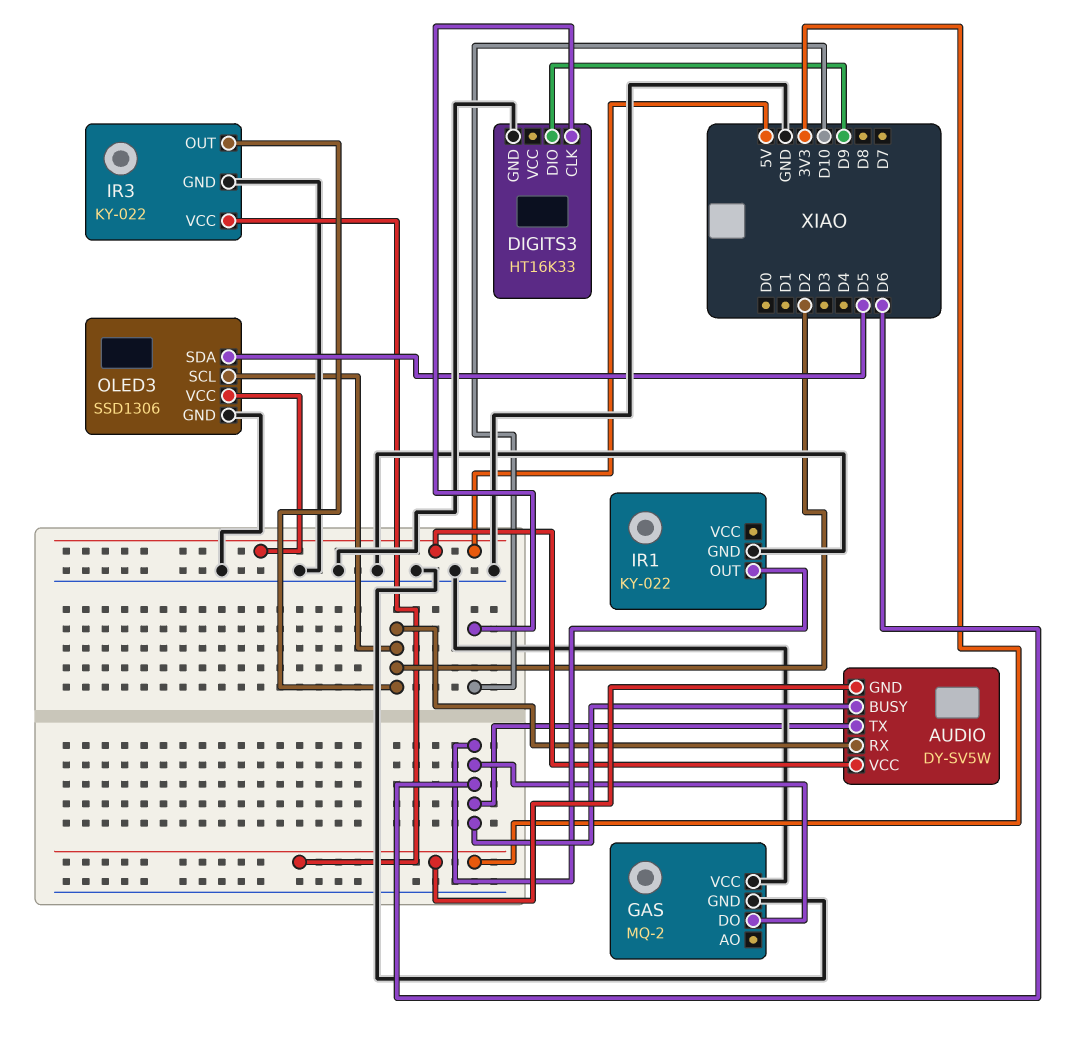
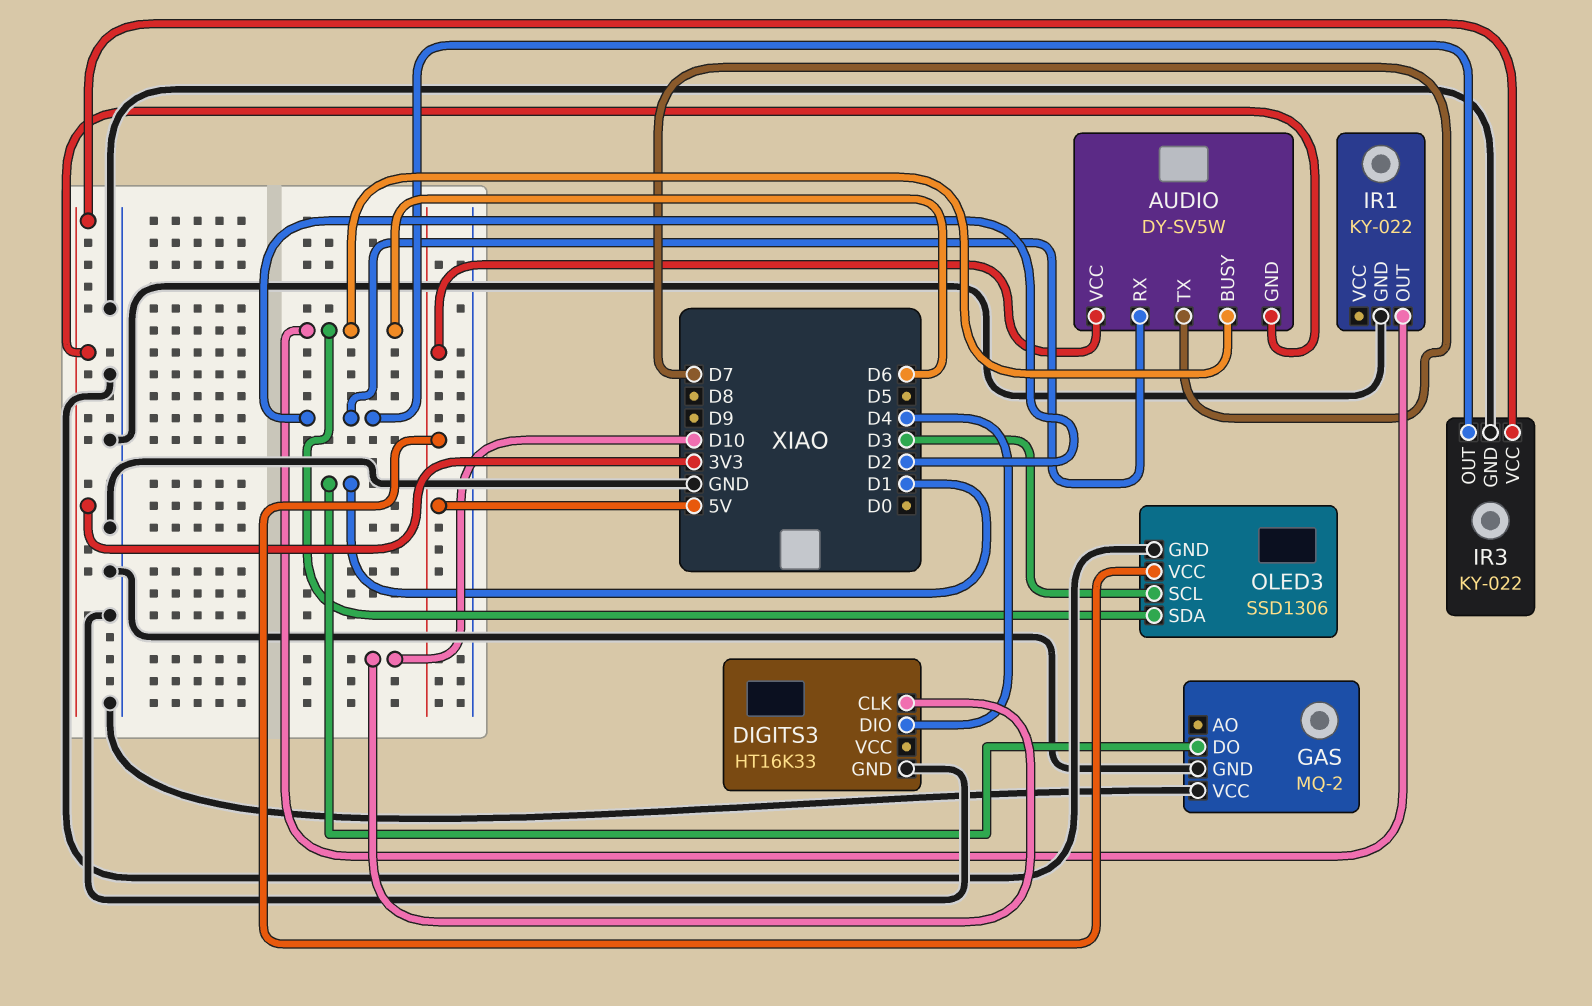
AUDIO pin TX: D6 -> D7
DIGITS3 pin DIO: D9 -> D4
GAS pin DO: D6 -> D1
OLED3 pin SCL: D2 -> D3
OLED3 pin SDA: D5 -> D6

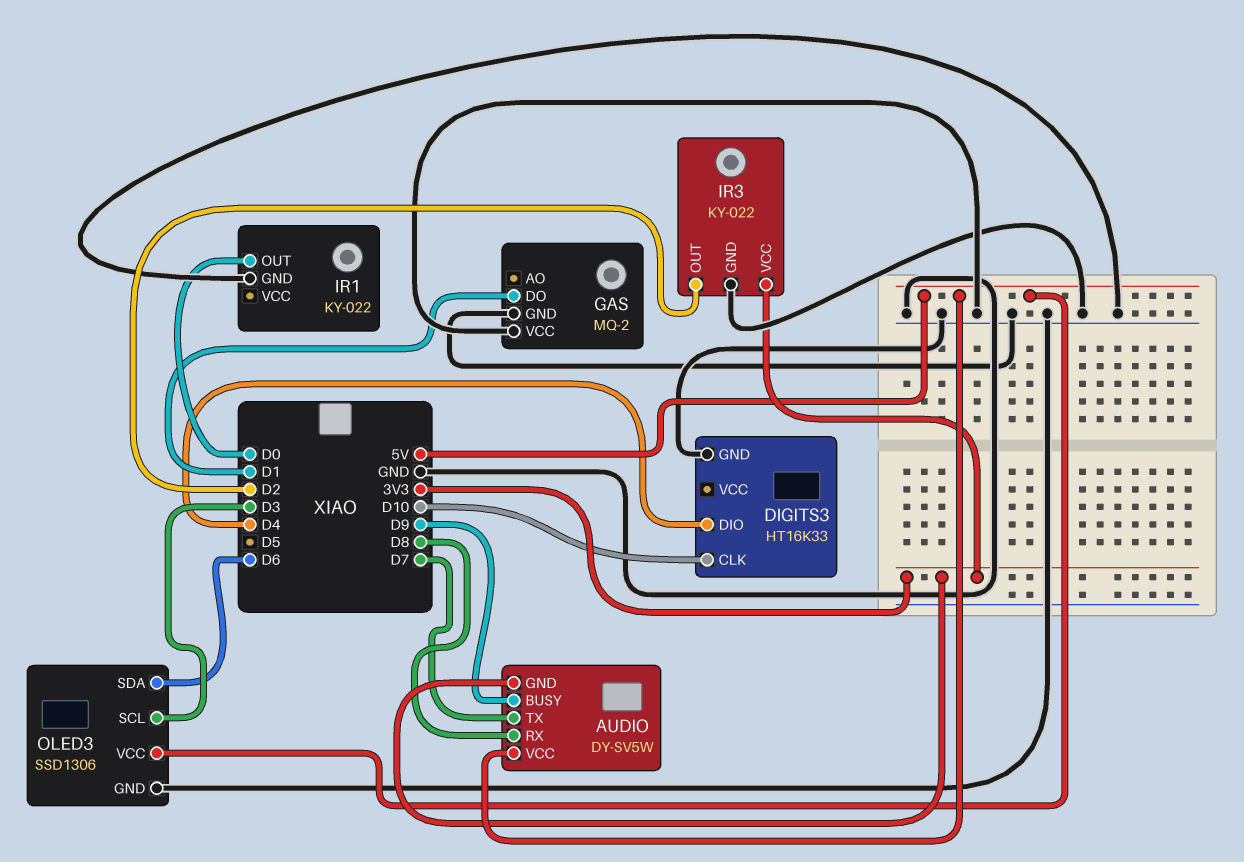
AUDIO pin BUSY: D6 -> D9
AUDIO pin RX: D2 -> D8
IR1 pin OUT: D6 -> D0

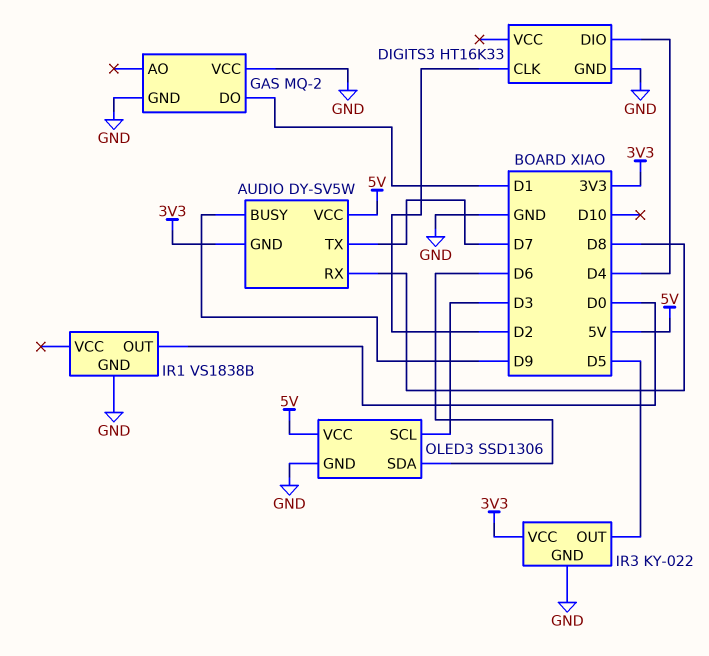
DIGITS3 pin CLK: D10 -> D2
IR1: KY-022 -> VS1838B
IR3 pin OUT: D2 -> D5

